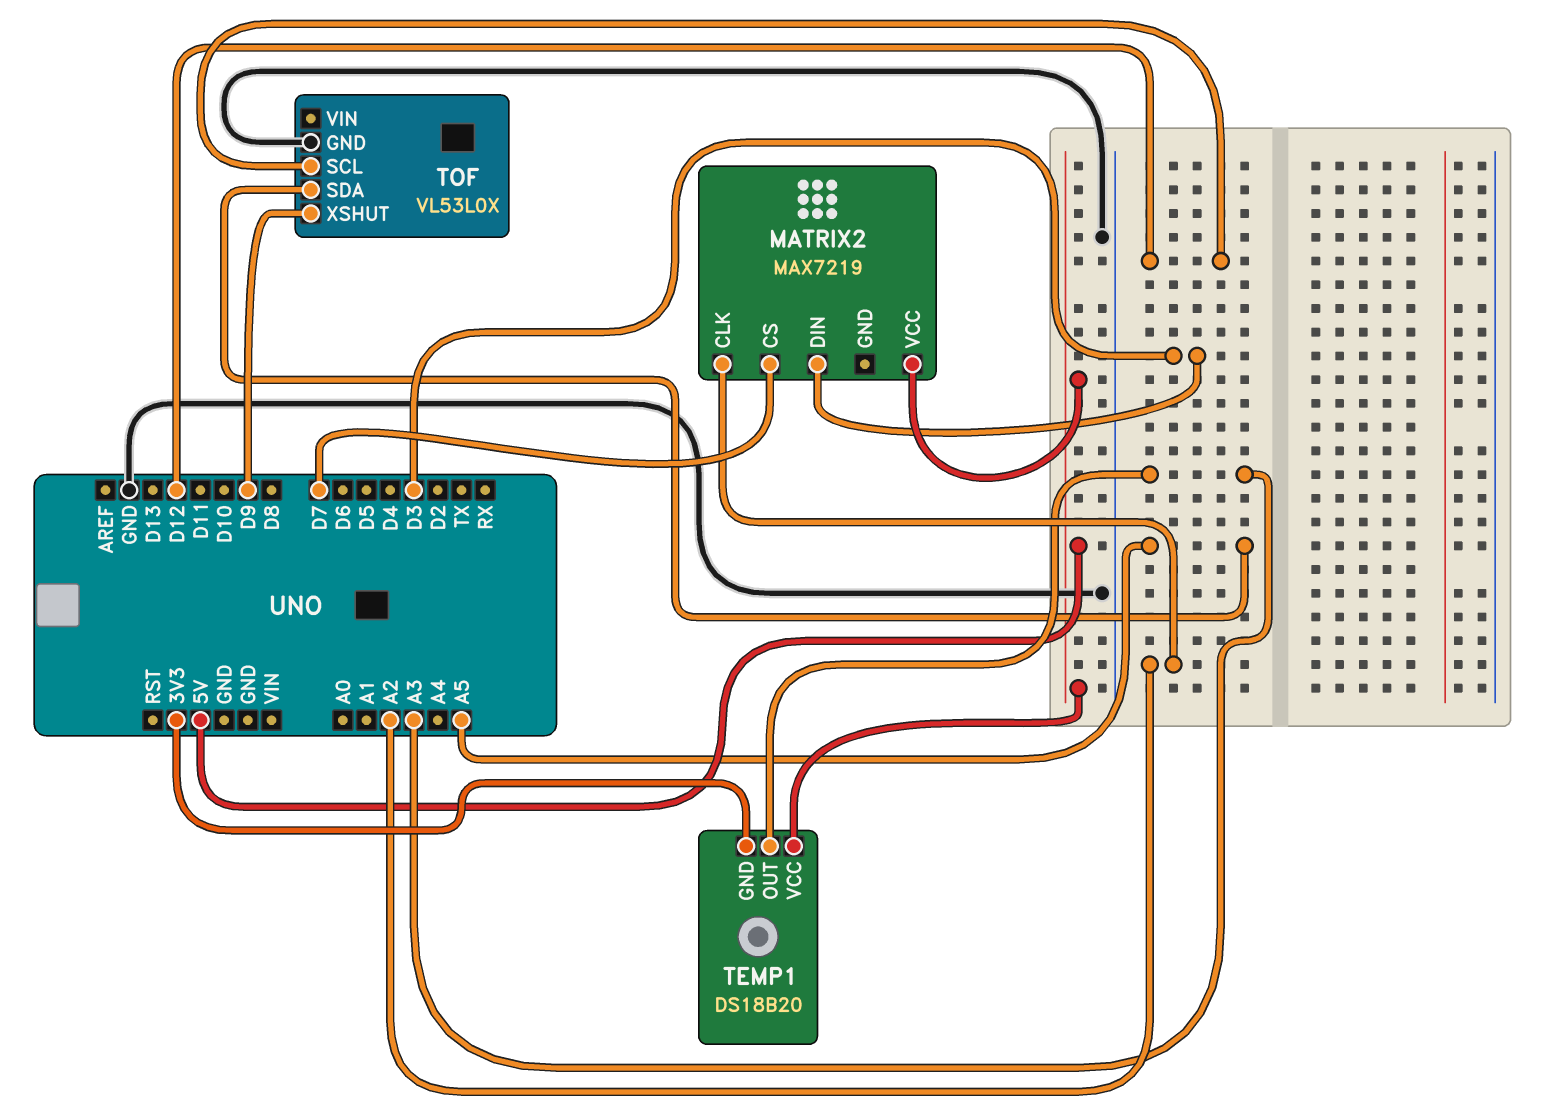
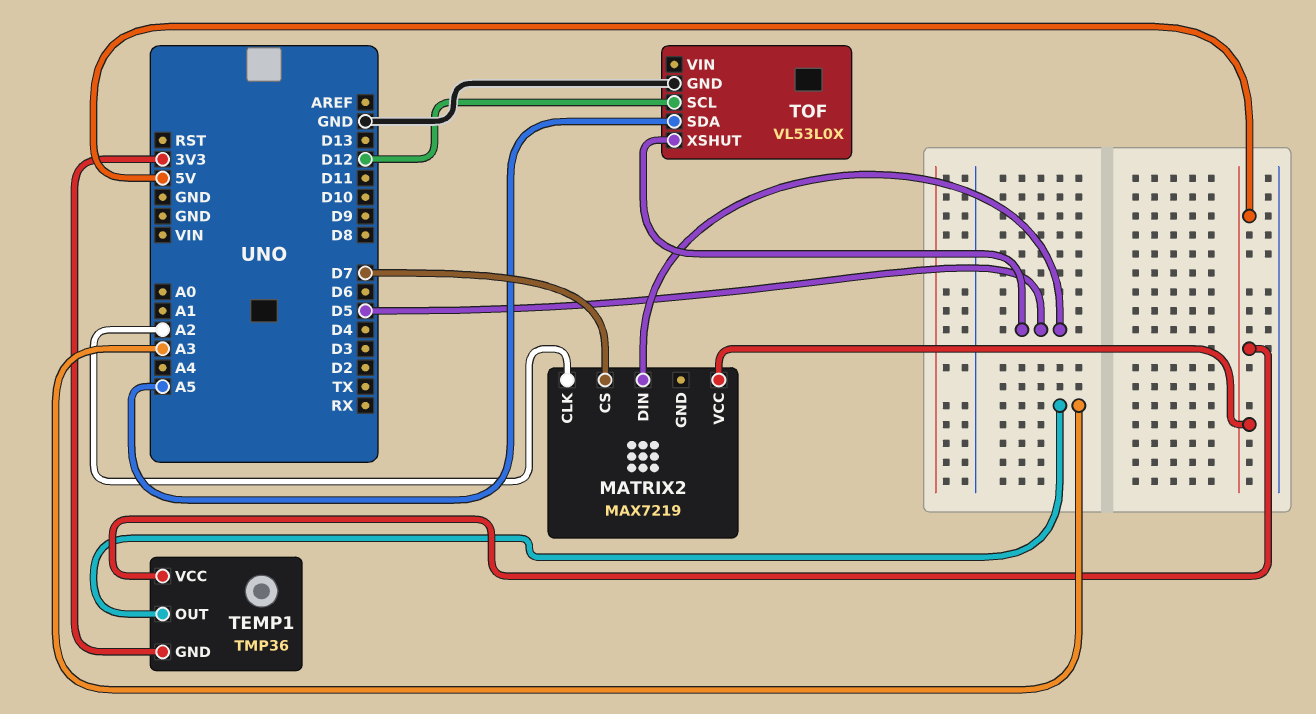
MATRIX2 pin DIN: D3 -> D5
TEMP1: DS18B20 -> TMP36
TOF pin XSHUT: D9 -> D5

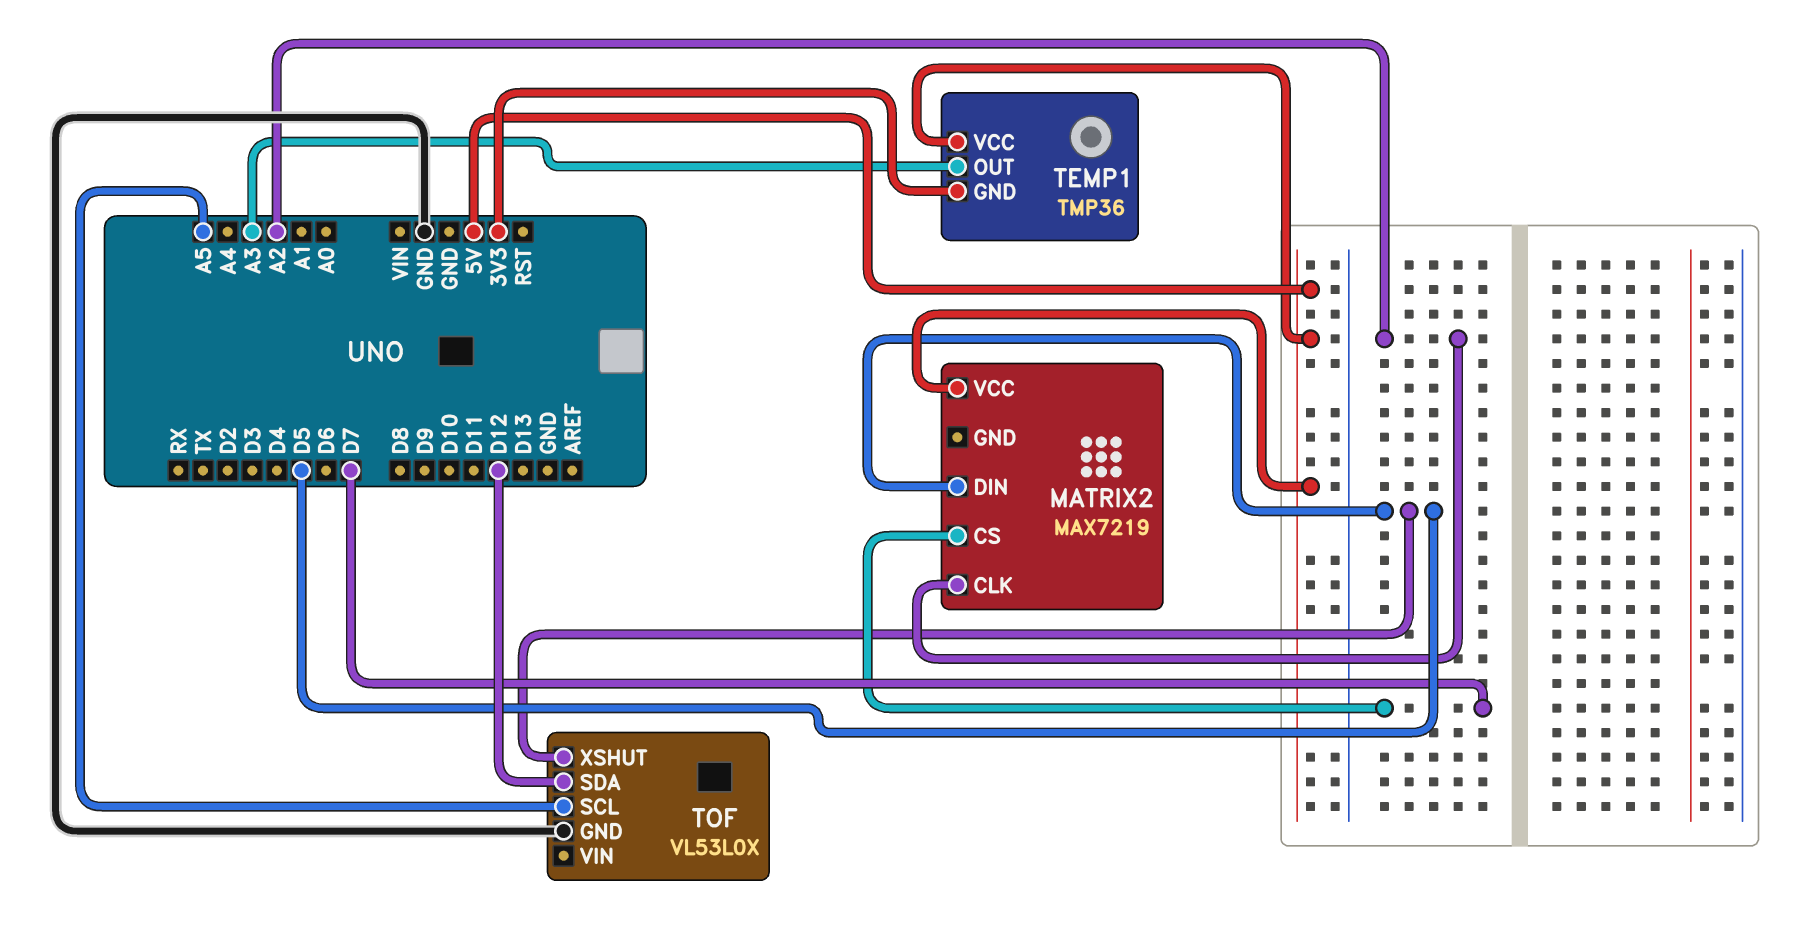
TOF pin SCL: D12 -> A5
TOF pin SDA: A5 -> D12

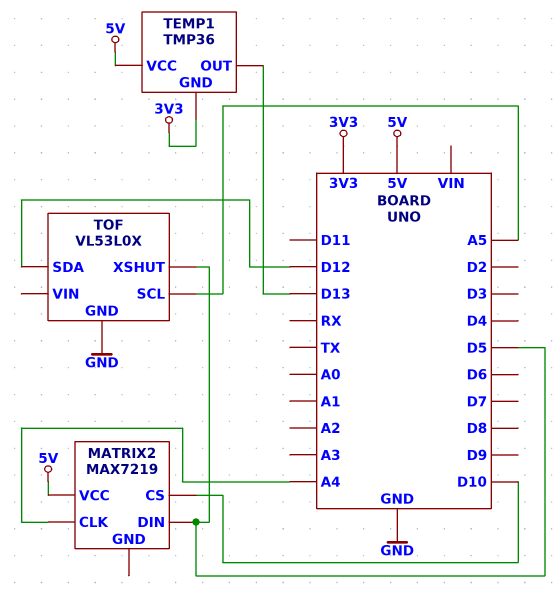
MATRIX2 pin CLK: A2 -> A4
MATRIX2 pin CS: D7 -> D10
TEMP1 pin OUT: A3 -> D13

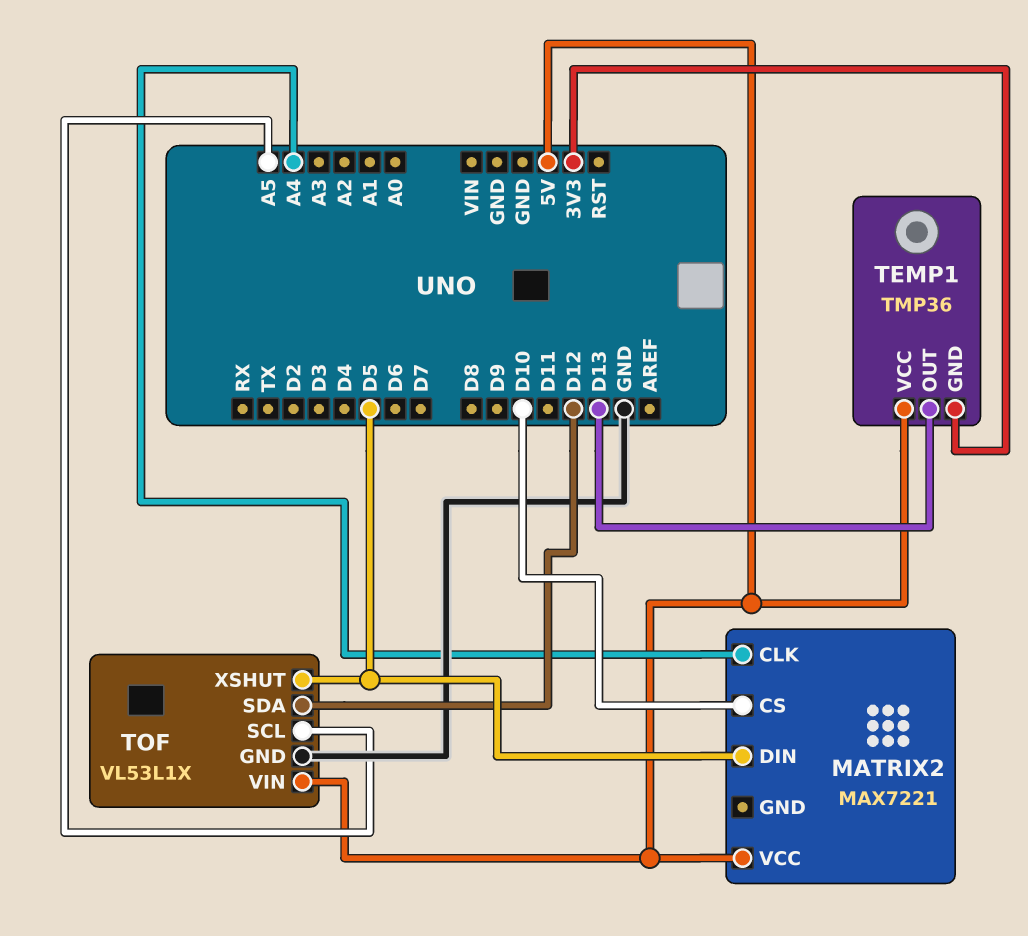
MATRIX2: MAX7219 -> MAX7221
TOF: VL53L0X -> VL53L1X
TOF pin VIN: none -> 5V

